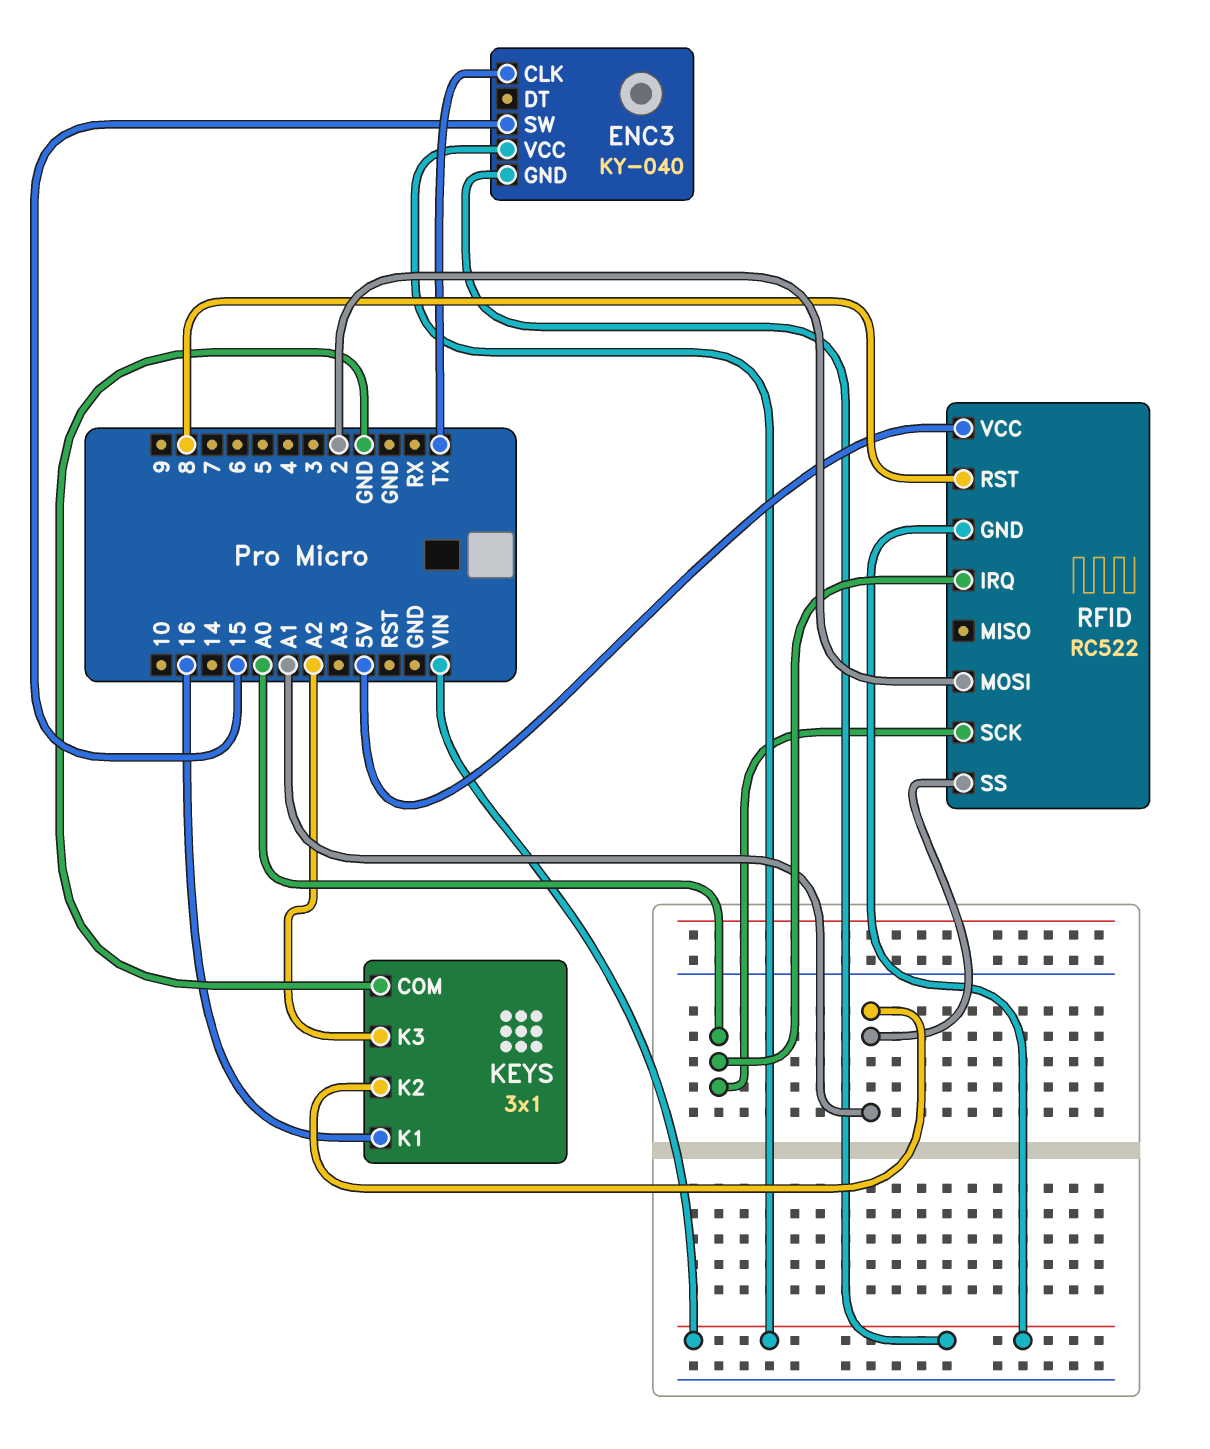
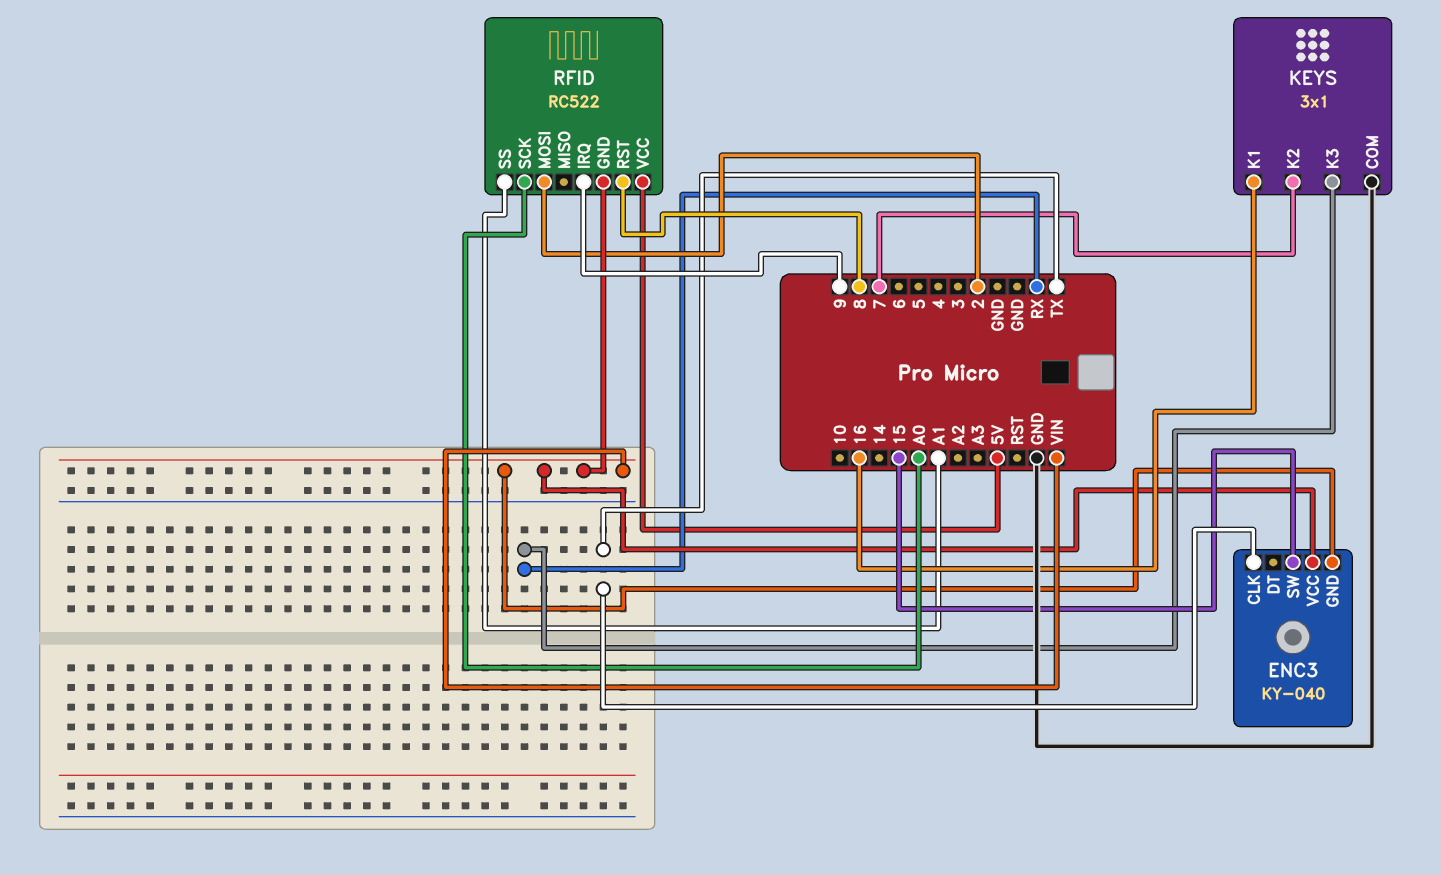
KEYS pin K2: A1 -> 7
KEYS pin K3: A2 -> RX
RFID pin IRQ: A0 -> 9

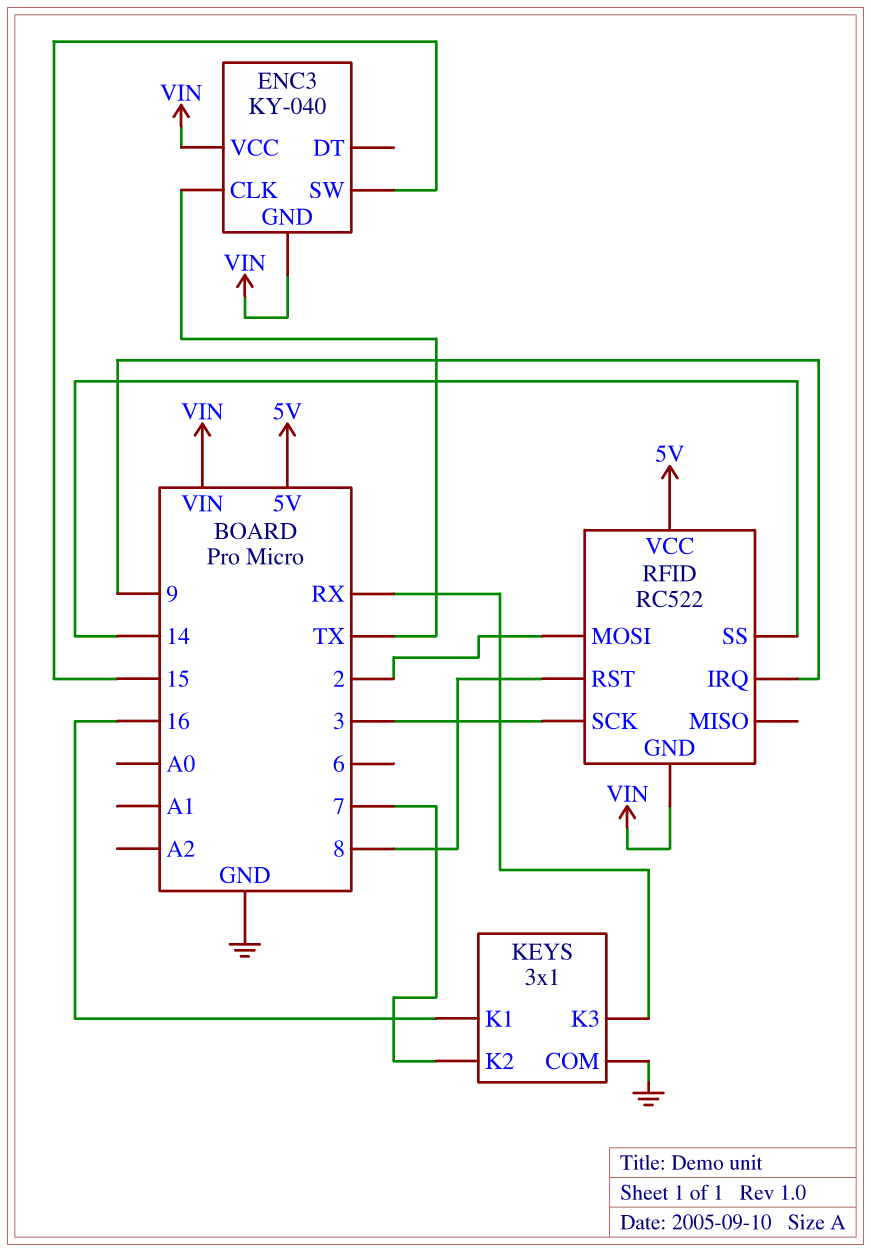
RFID pin SCK: A0 -> 3
RFID pin SS: A1 -> 14

